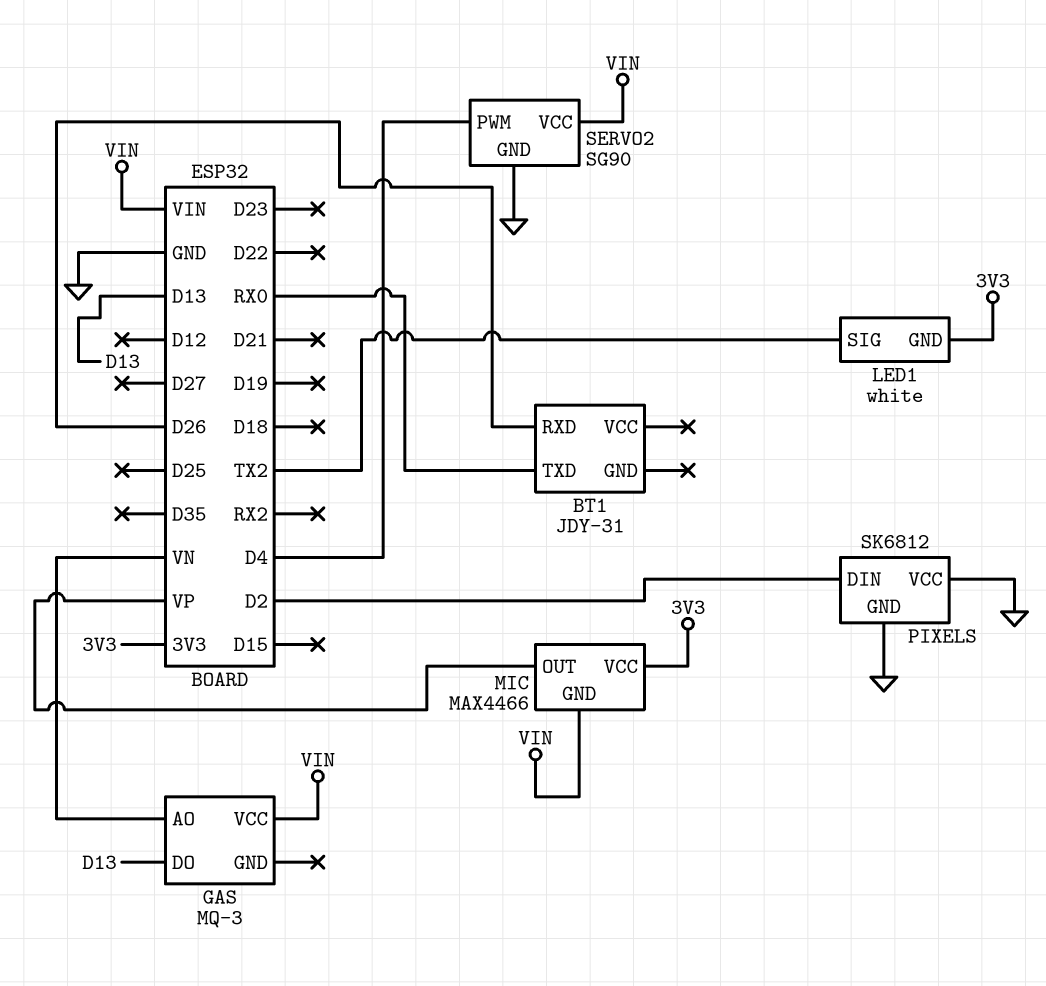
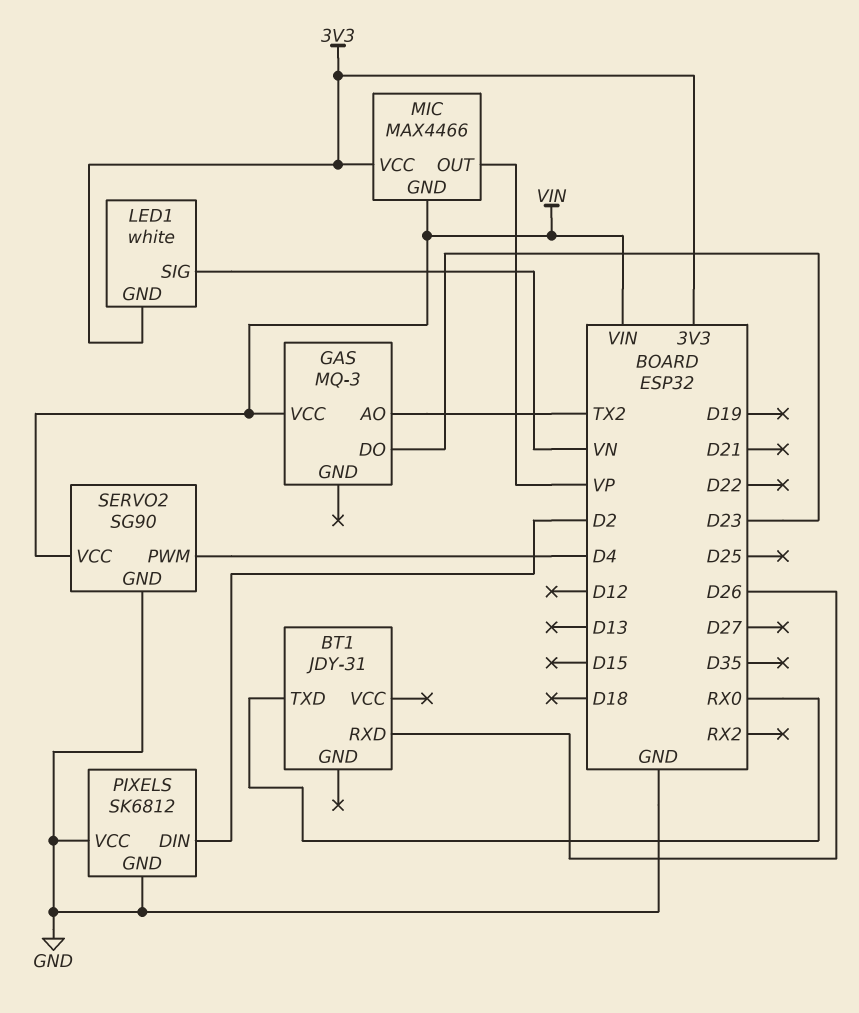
GAS pin AO: VN -> TX2
GAS pin DO: D13 -> D23
LED1 pin SIG: TX2 -> VN

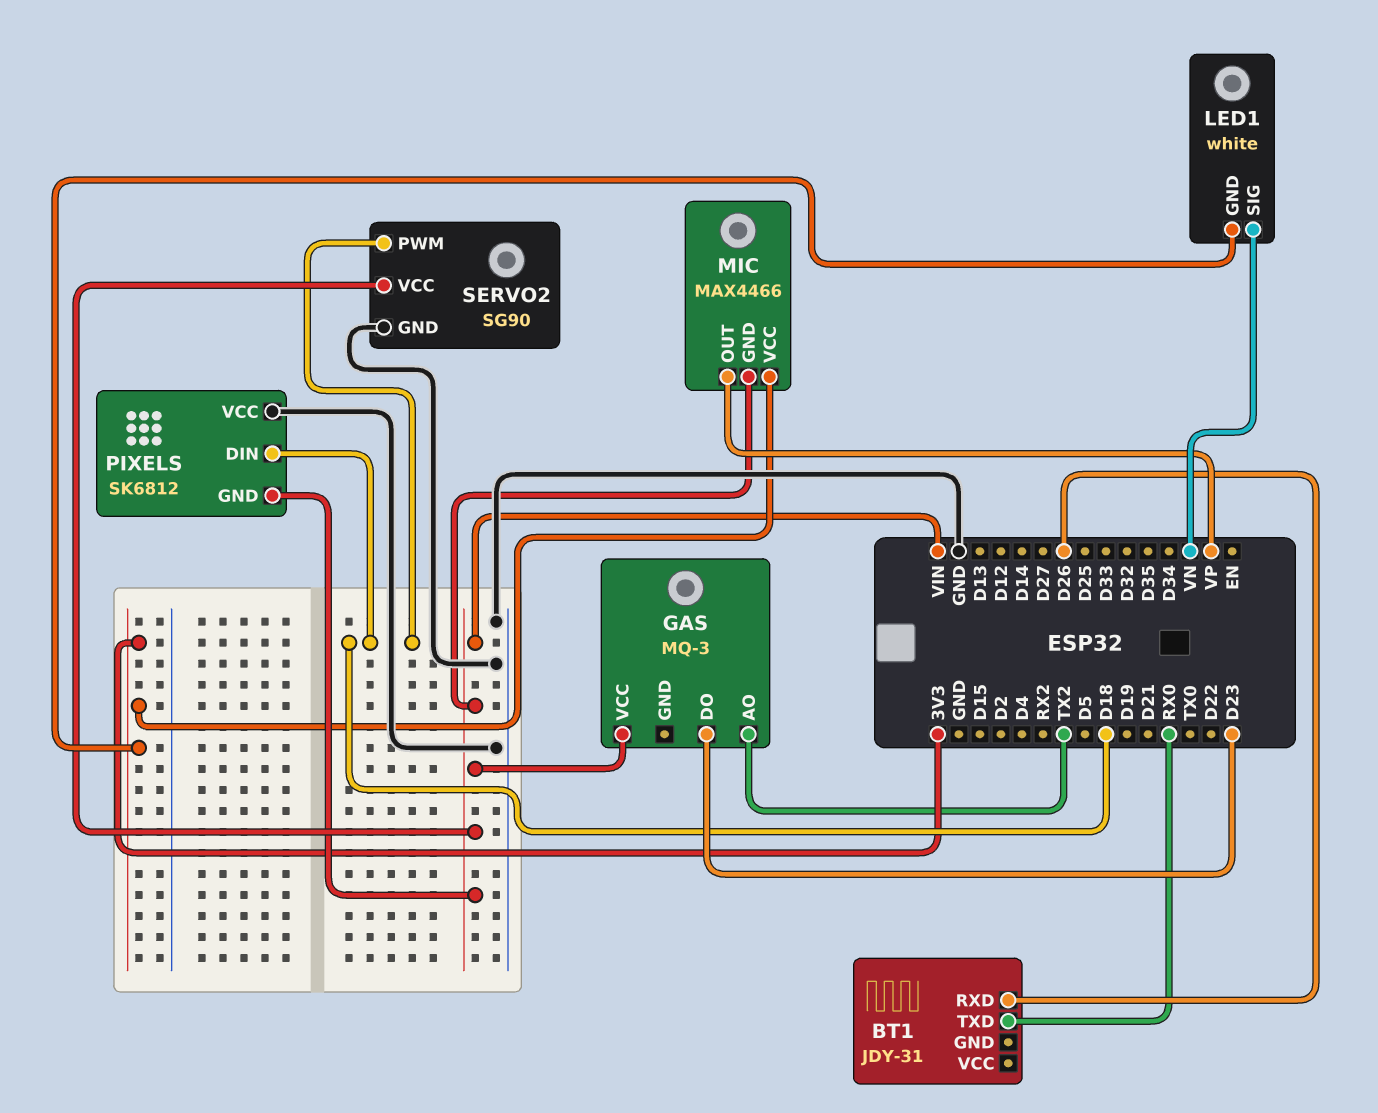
PIXELS pin DIN: D2 -> D18
PIXELS pin GND: GND -> VIN
SERVO2 pin PWM: D4 -> D18

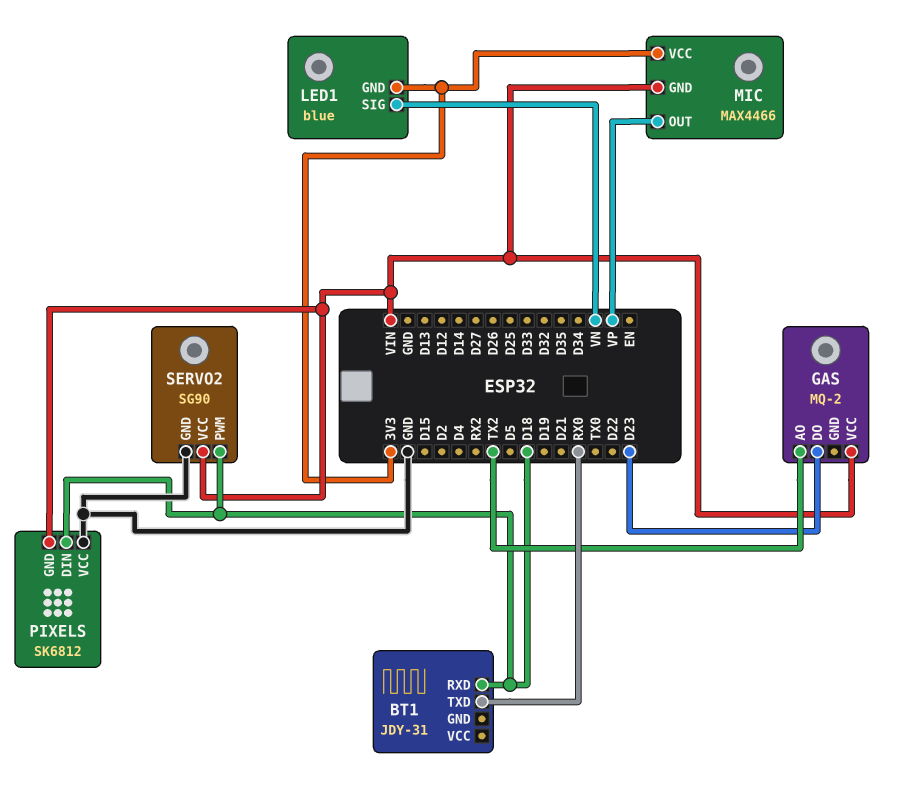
BT1 pin RXD: D26 -> D18
GAS: MQ-3 -> MQ-2
LED1: white -> blue

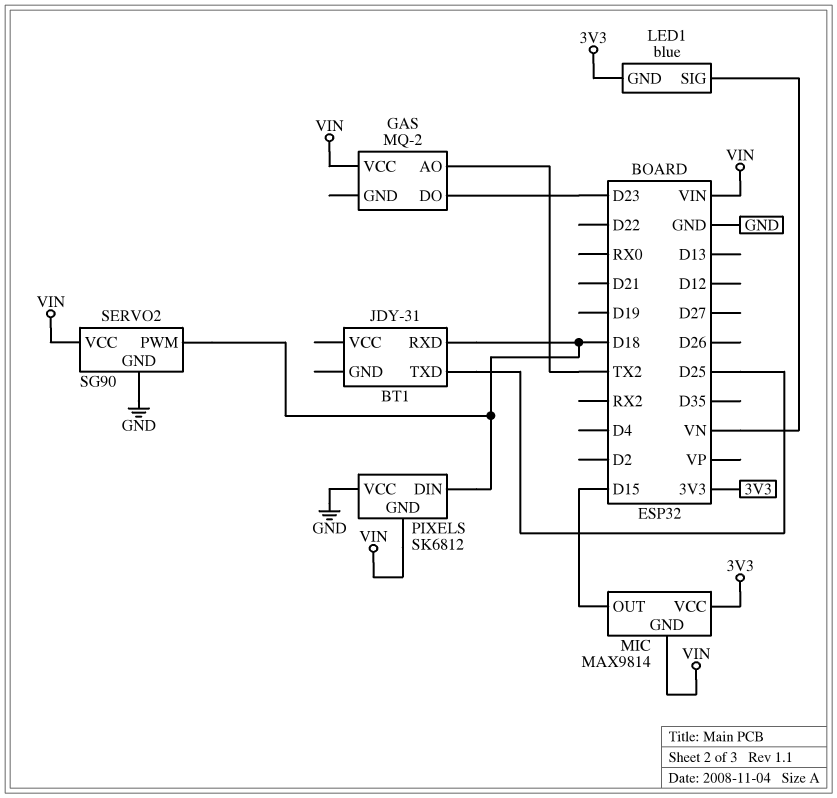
BT1 pin TXD: RX0 -> D25
MIC: MAX4466 -> MAX9814
MIC pin OUT: VP -> D15

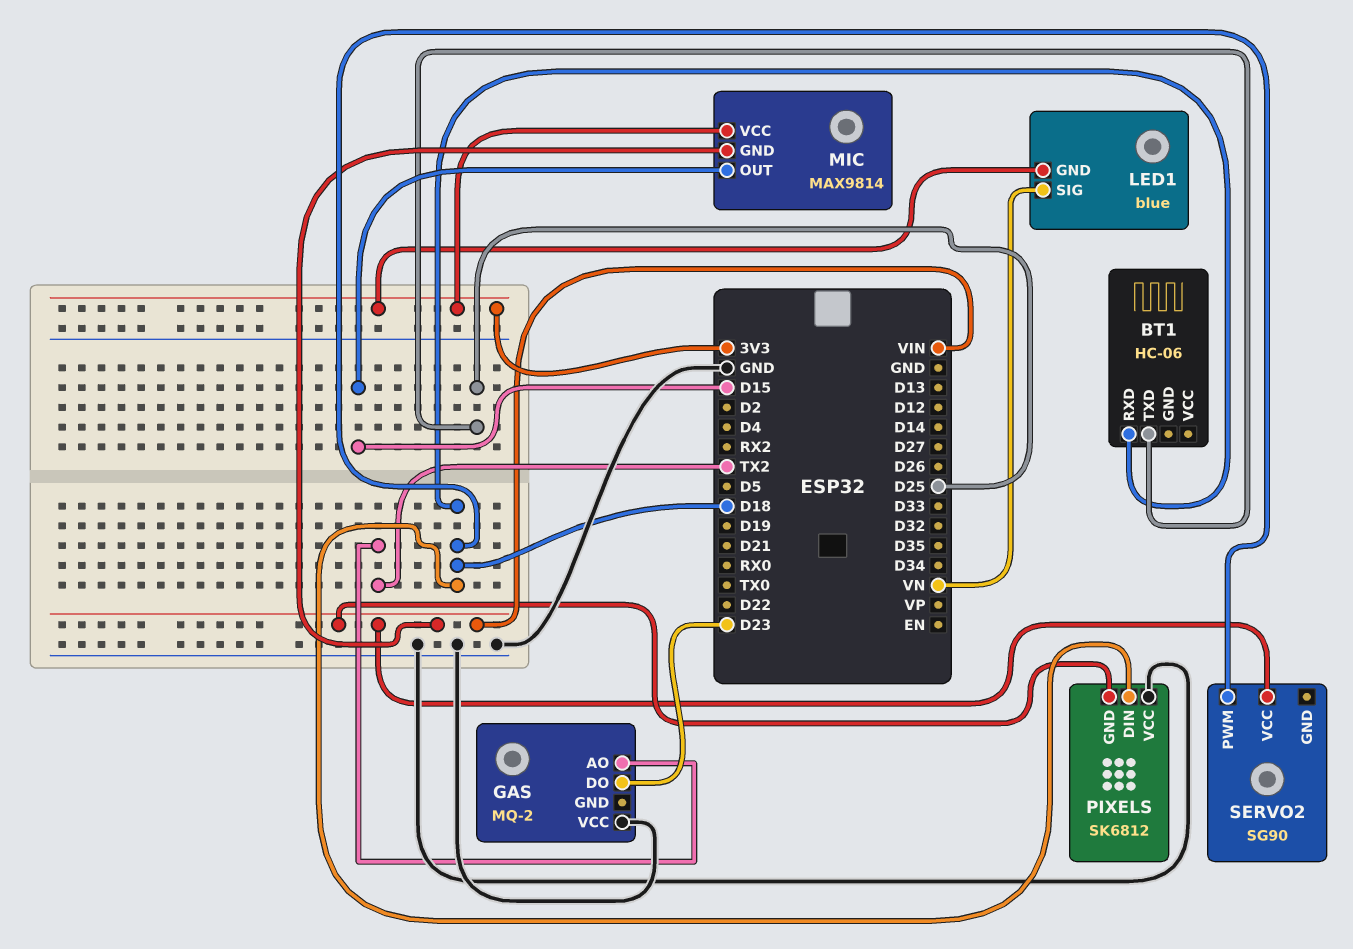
BT1: JDY-31 -> HC-06
GAS pin VCC: VIN -> GND
SERVO2 pin GND: GND -> none

